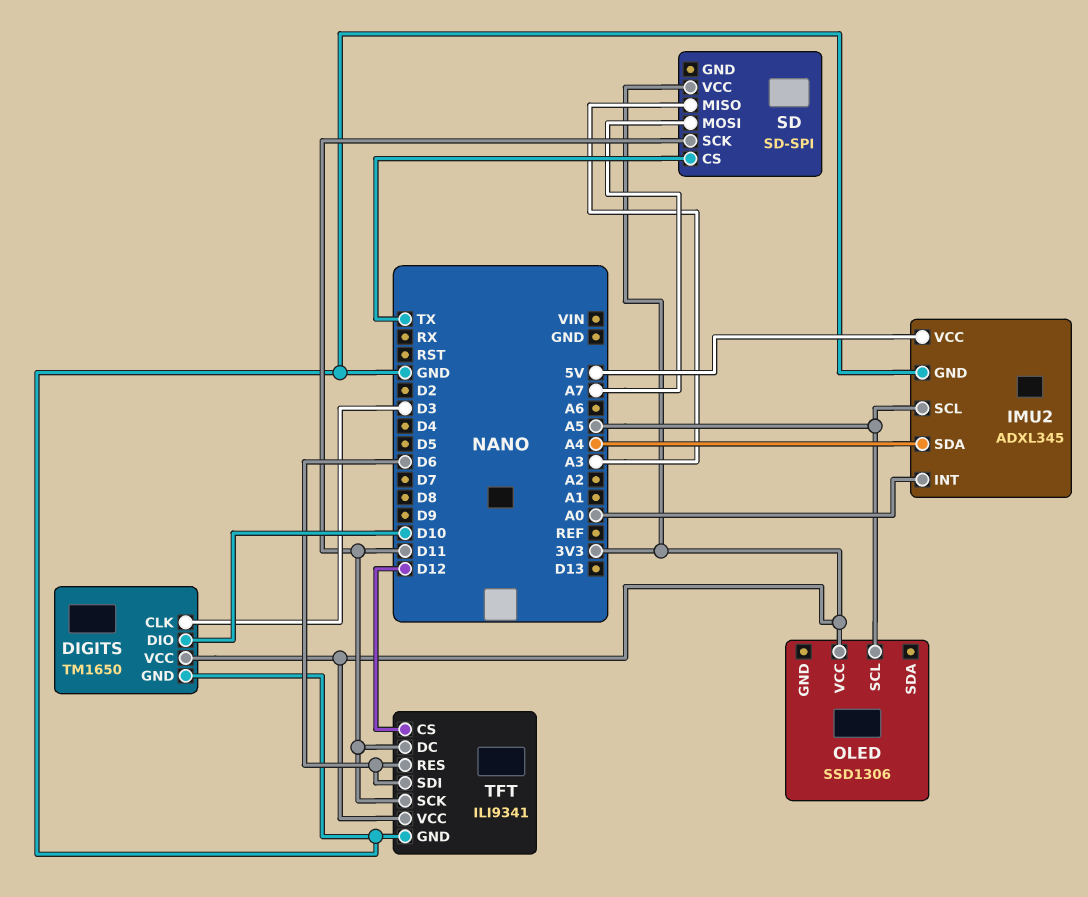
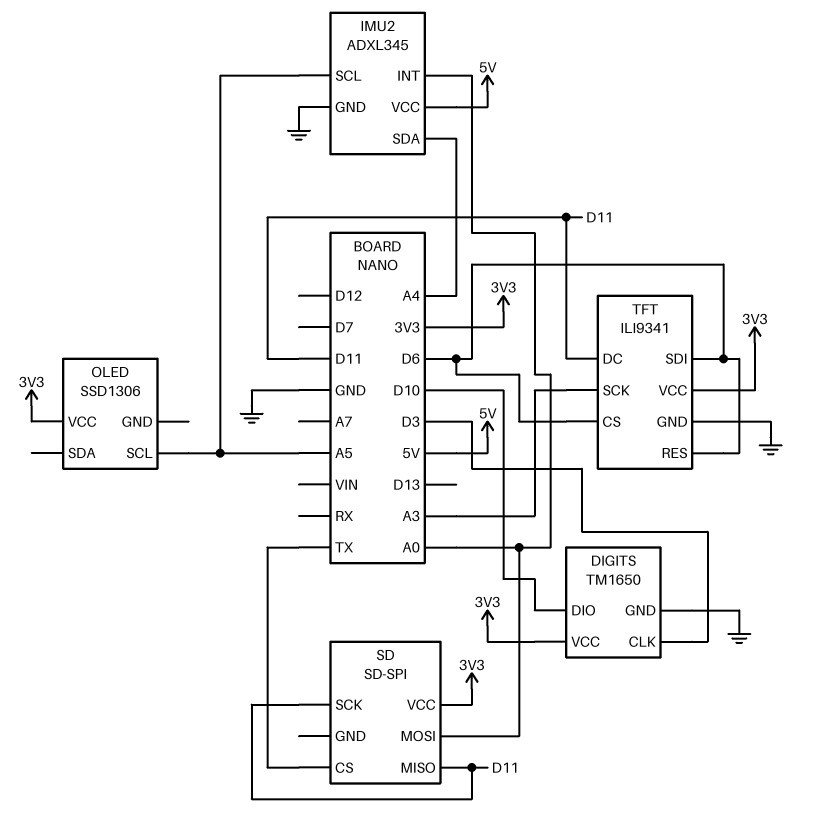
SD pin MISO: A3 -> D11
SD pin MOSI: A7 -> A0
TFT pin CS: D12 -> D6
TFT pin SCK: D11 -> A3

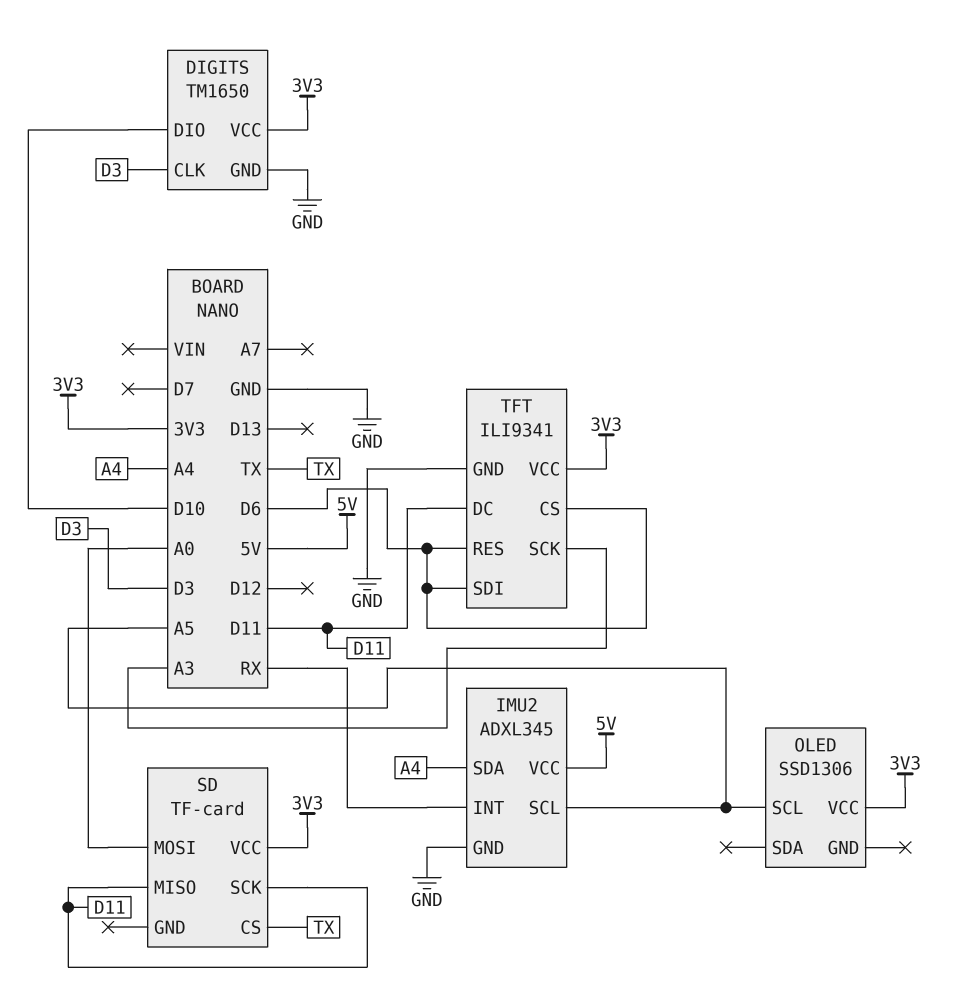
IMU2 pin INT: A0 -> RX
SD: SD-SPI -> TF-card

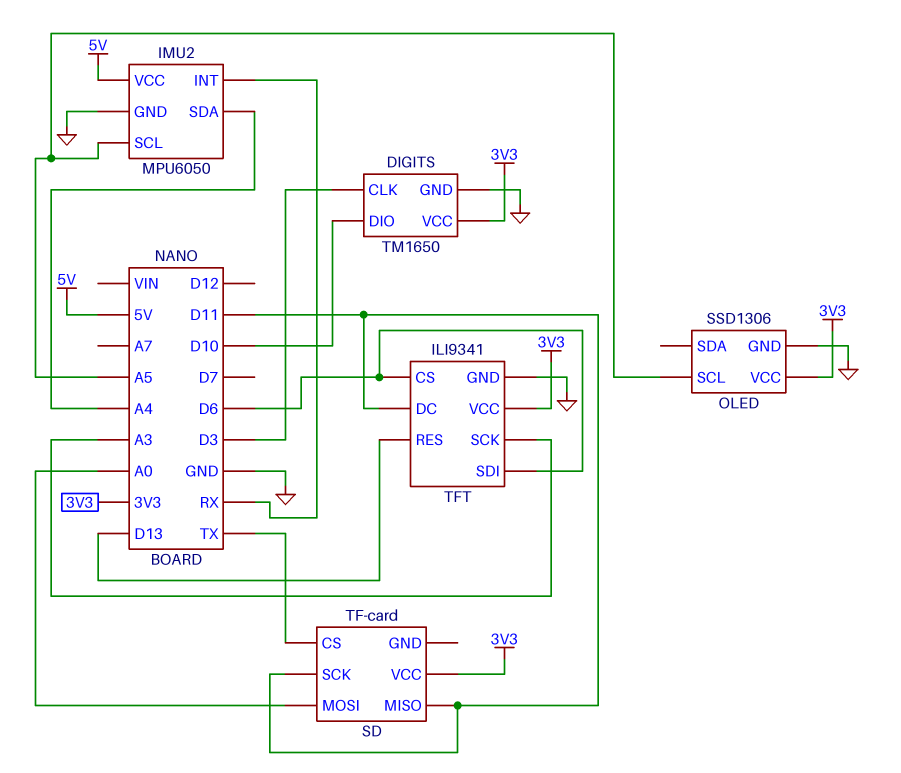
IMU2: ADXL345 -> MPU6050
OLED pin GND: none -> GND
TFT pin RES: D6 -> D13

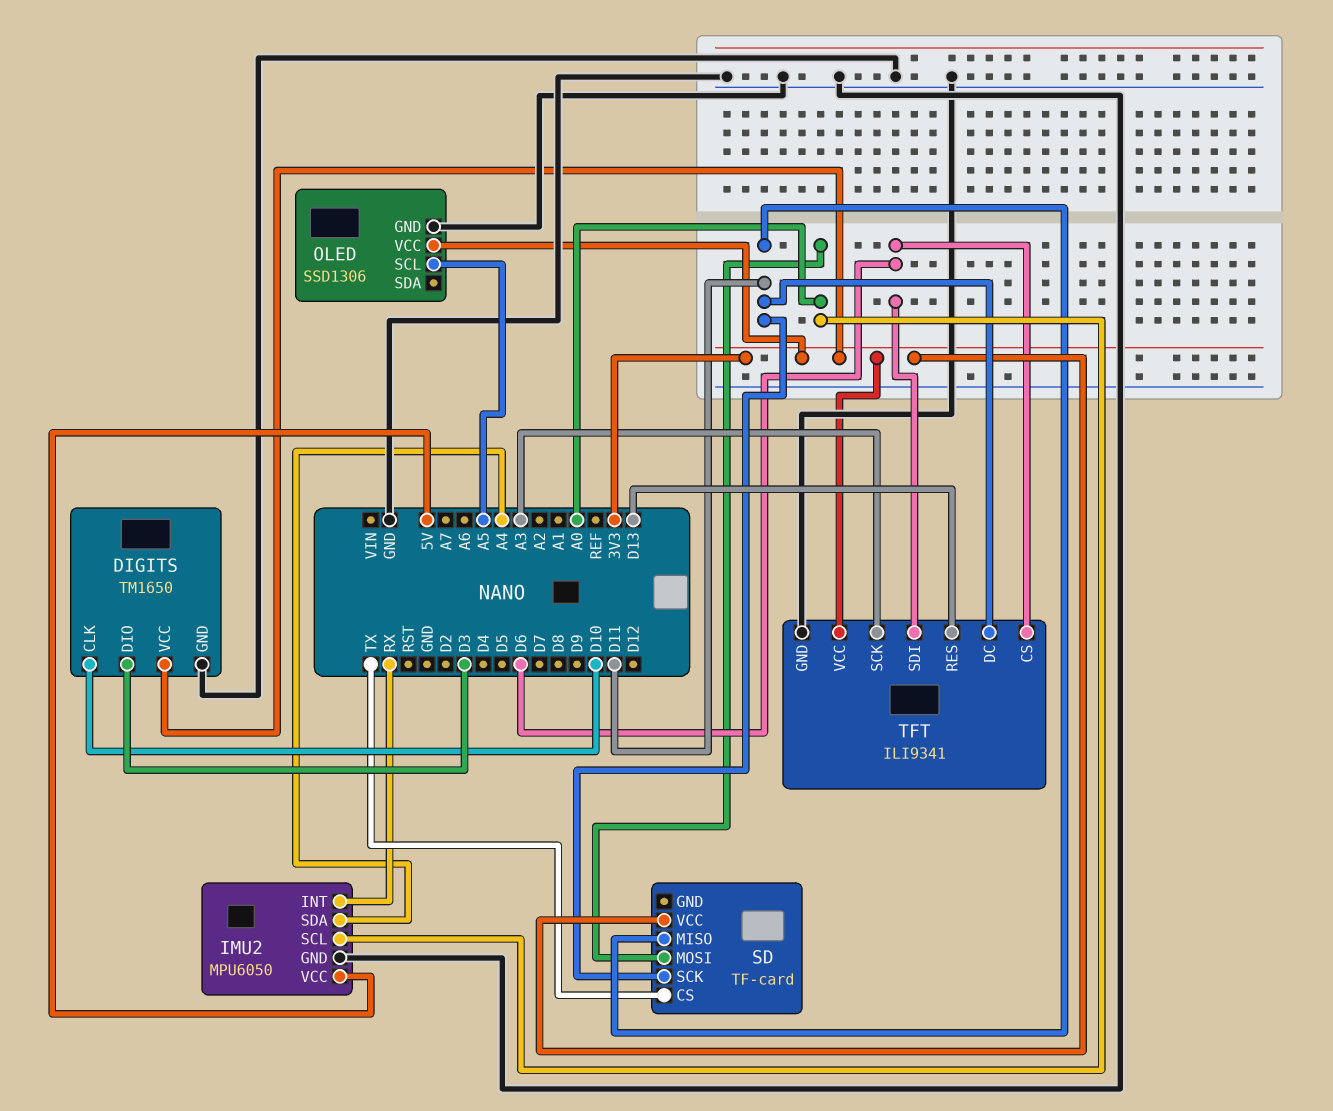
DIGITS pin CLK: D3 -> D10
DIGITS pin DIO: D10 -> D3
IMU2 pin SCL: A5 -> A0

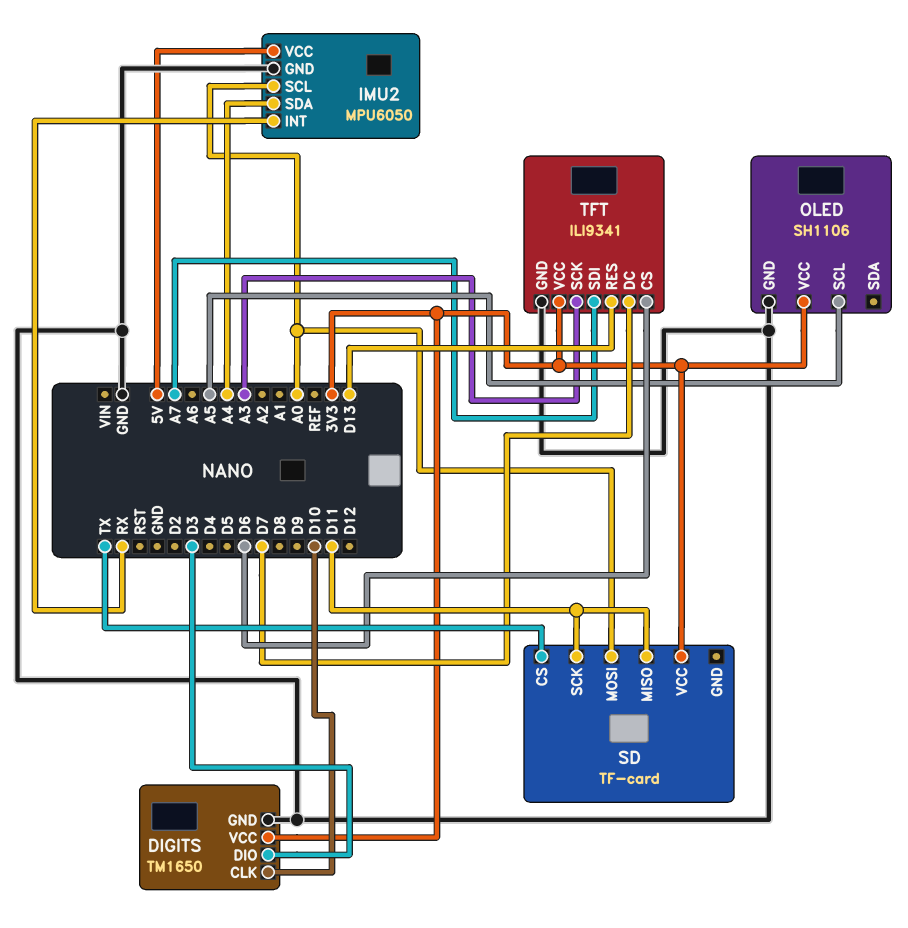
OLED: SSD1306 -> SH1106
TFT pin DC: D11 -> D7
TFT pin SDI: D6 -> A7

